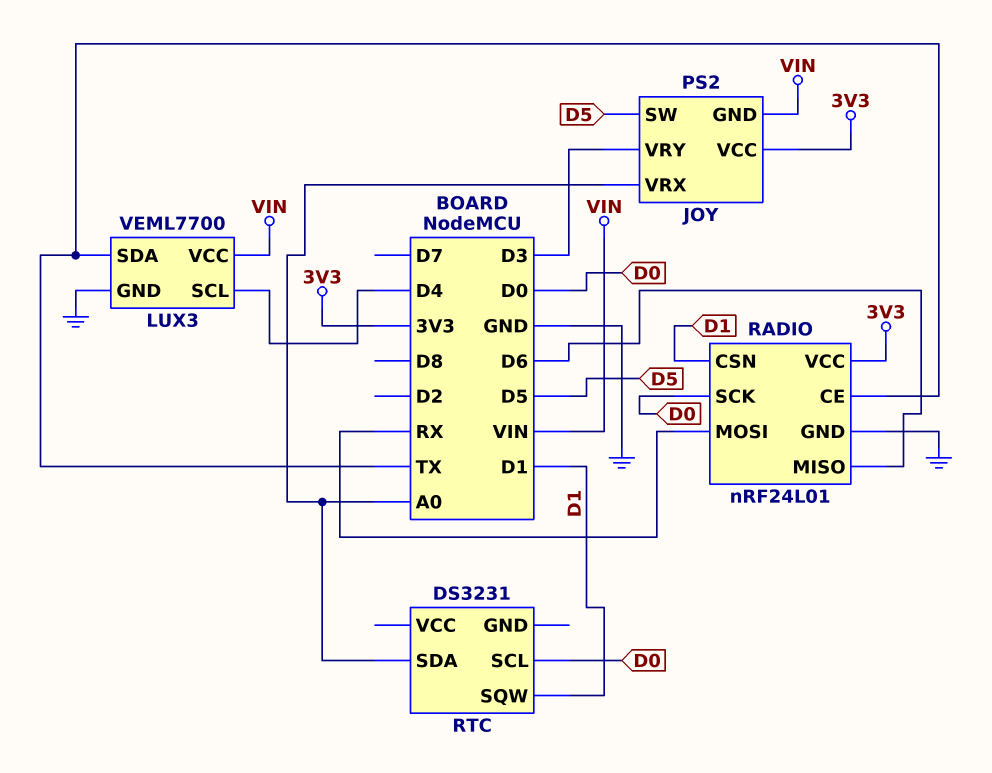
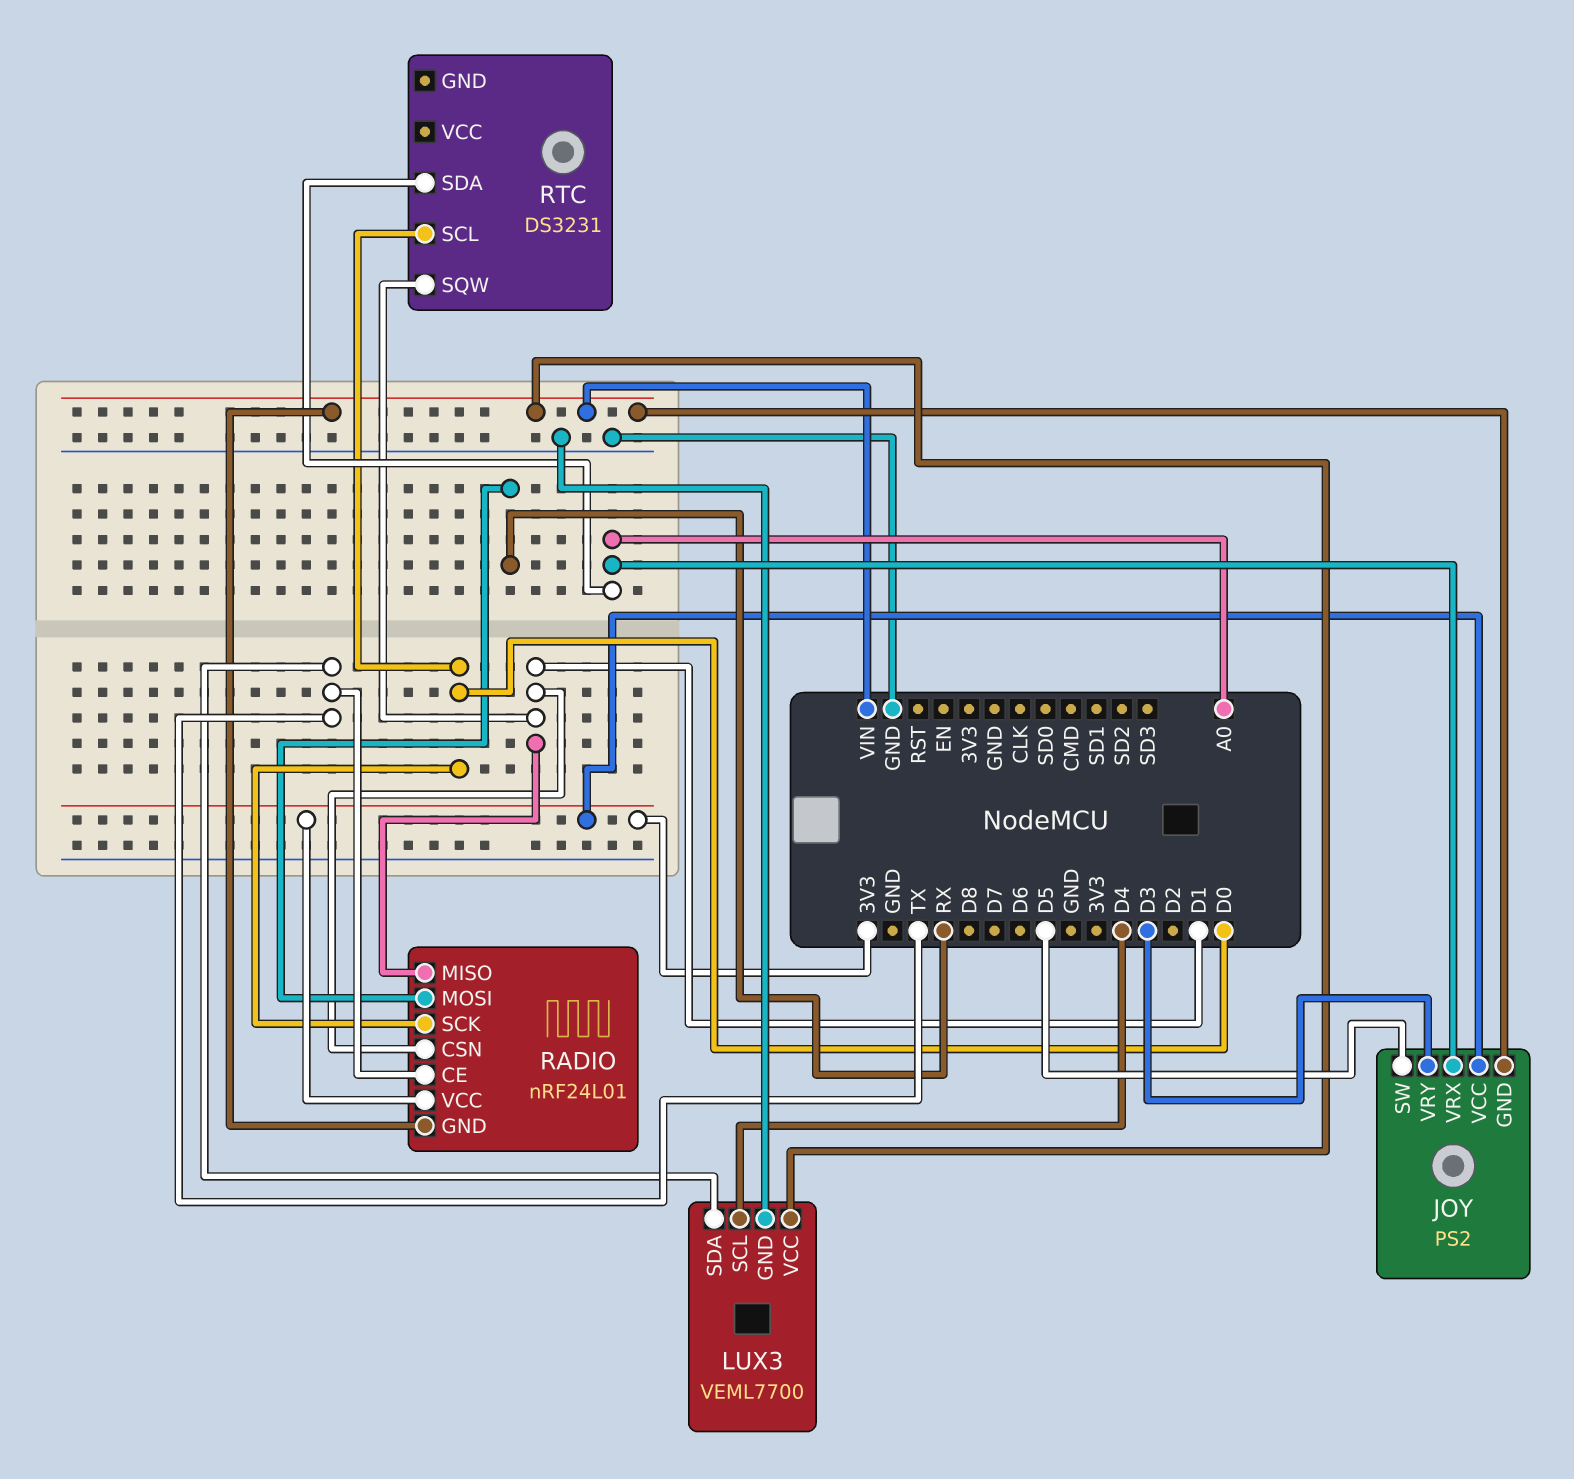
RADIO pin GND: GND -> VIN
RADIO pin MISO: D6 -> D1

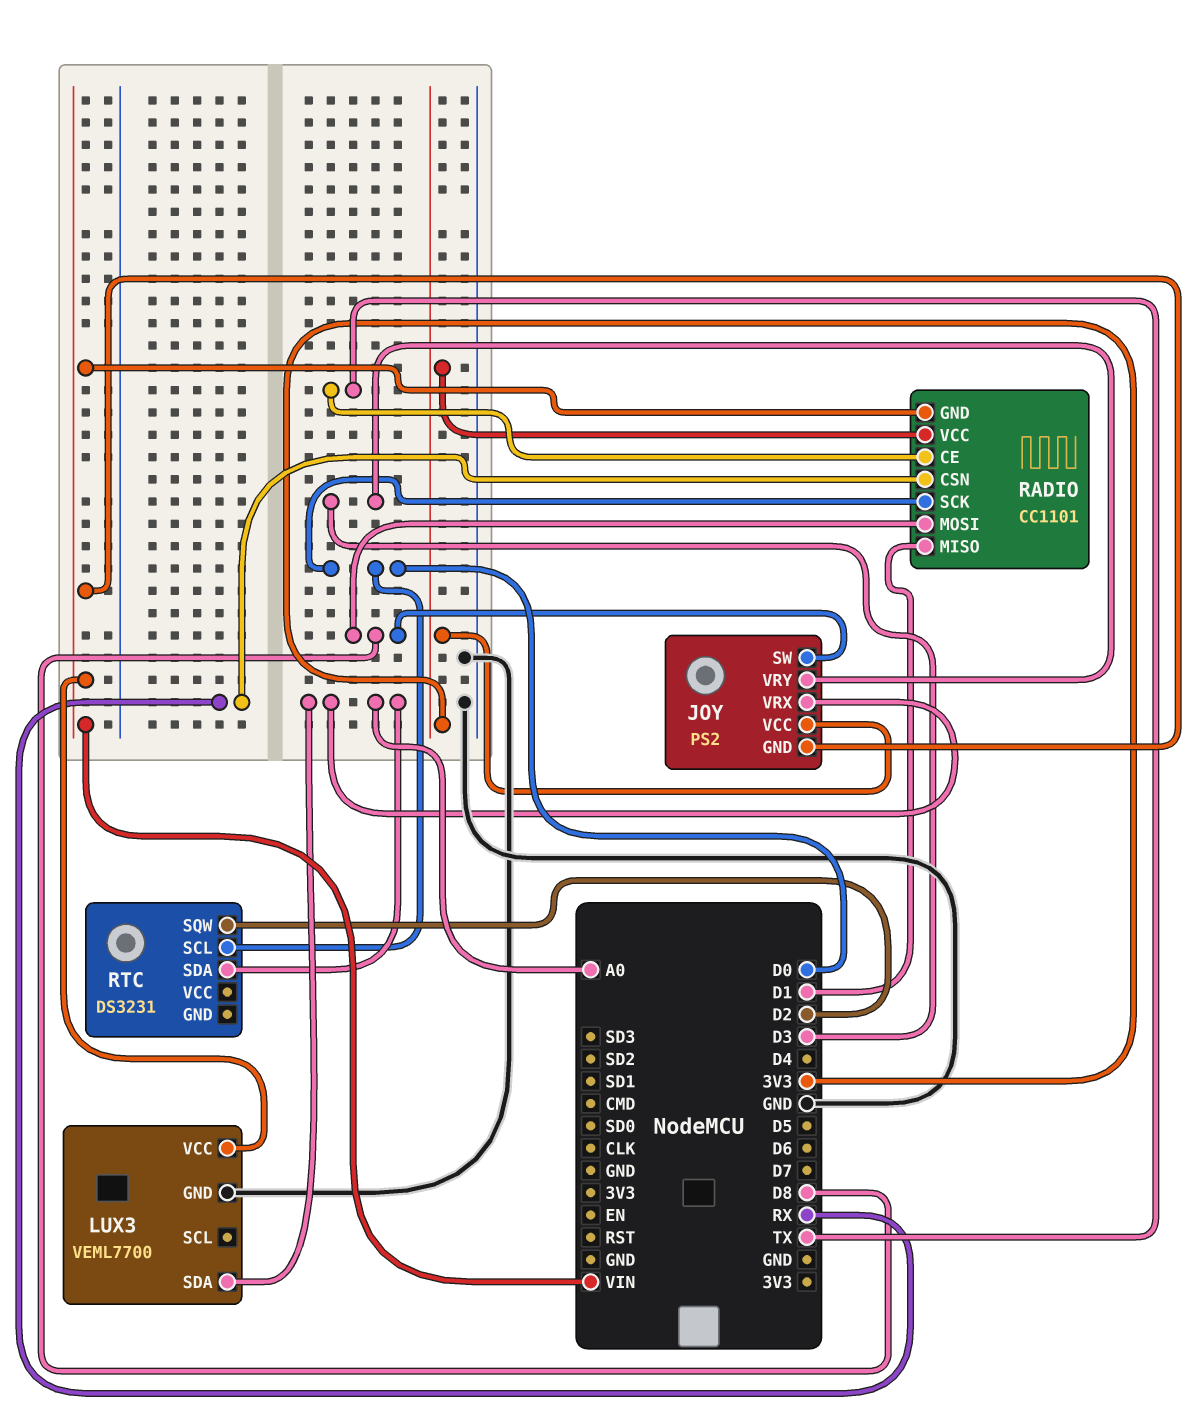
JOY pin SW: D5 -> D8
LUX3 pin SCL: D4 -> none
LUX3 pin SDA: TX -> A0
RADIO: nRF24L01 -> CC1101
RADIO pin CSN: D1 -> RX
RADIO pin MOSI: RX -> D8
RTC pin SQW: D1 -> D2

